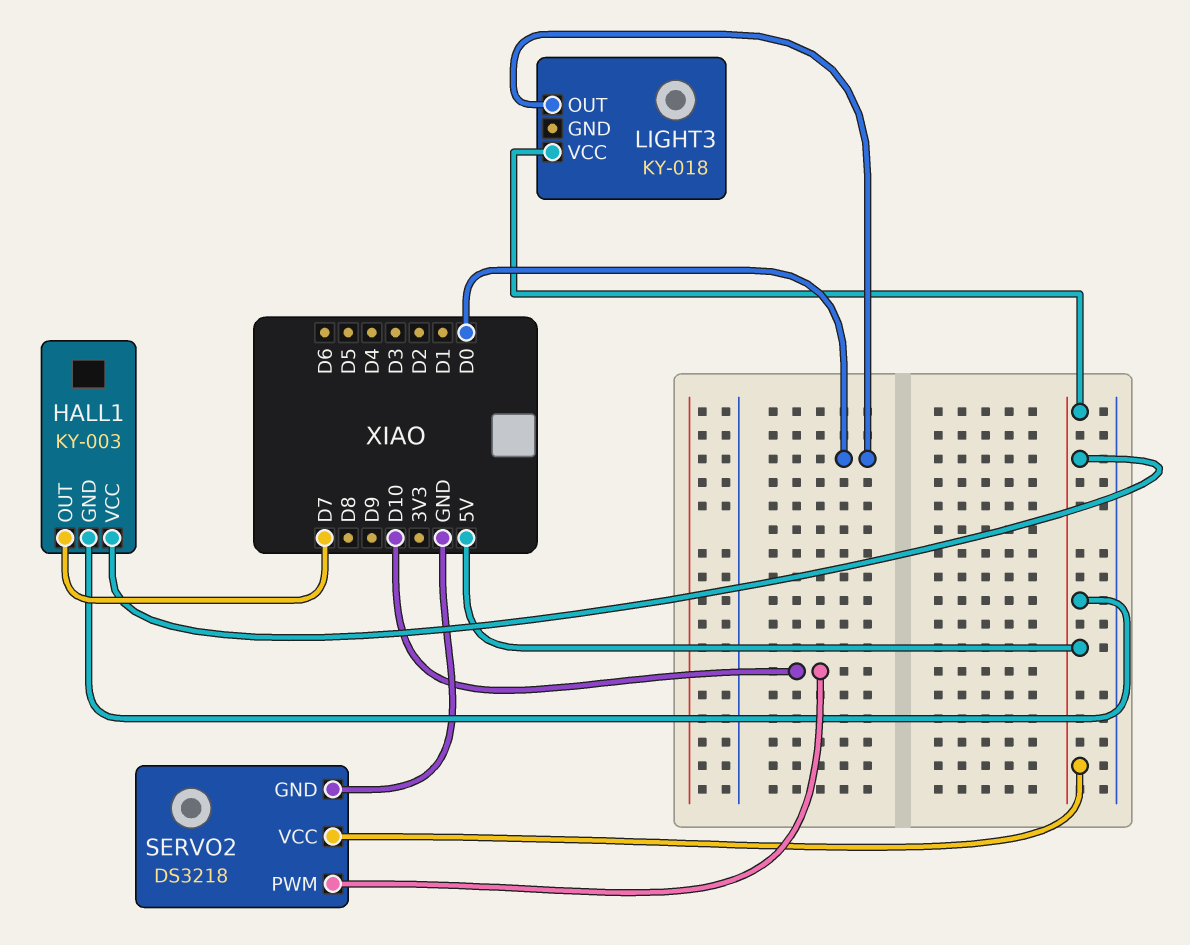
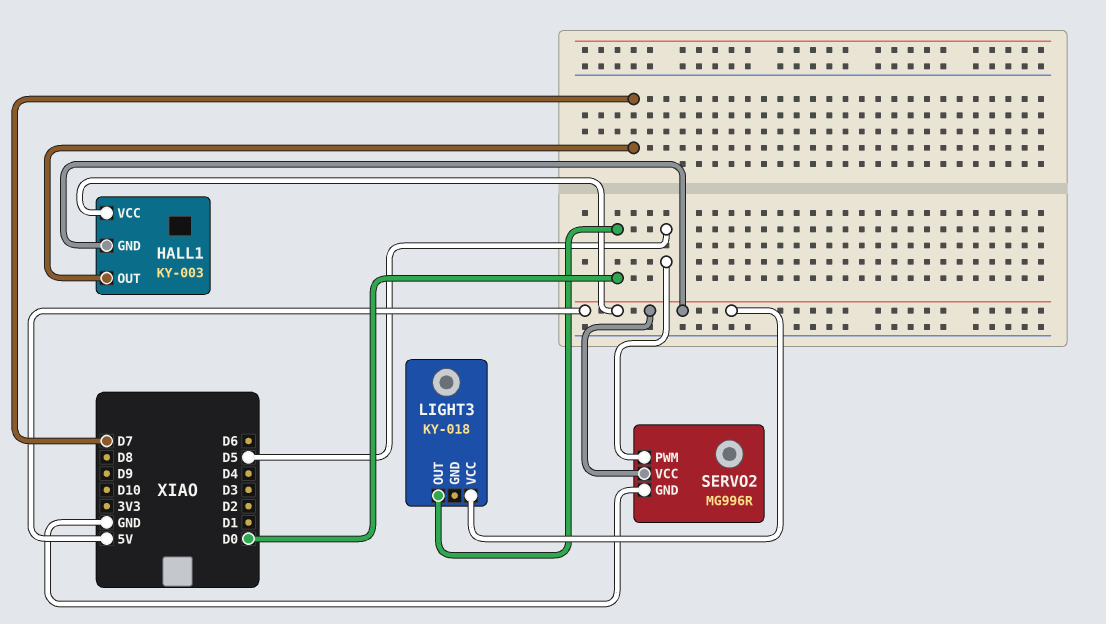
SERVO2: DS3218 -> MG996R
SERVO2 pin PWM: D10 -> D5

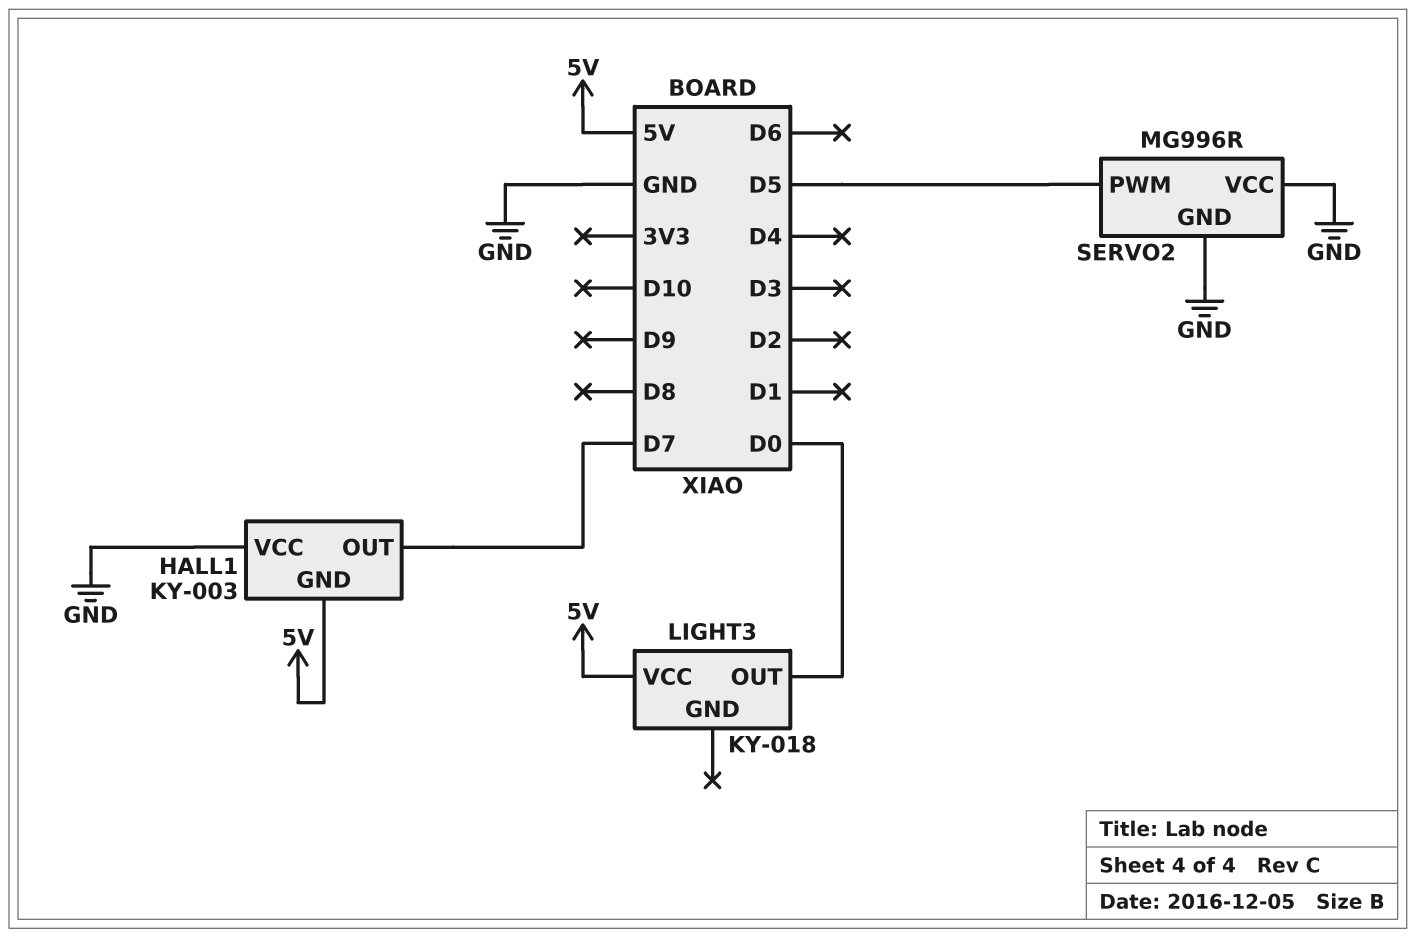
HALL1 pin VCC: 5V -> GND
SERVO2 pin VCC: 5V -> GND

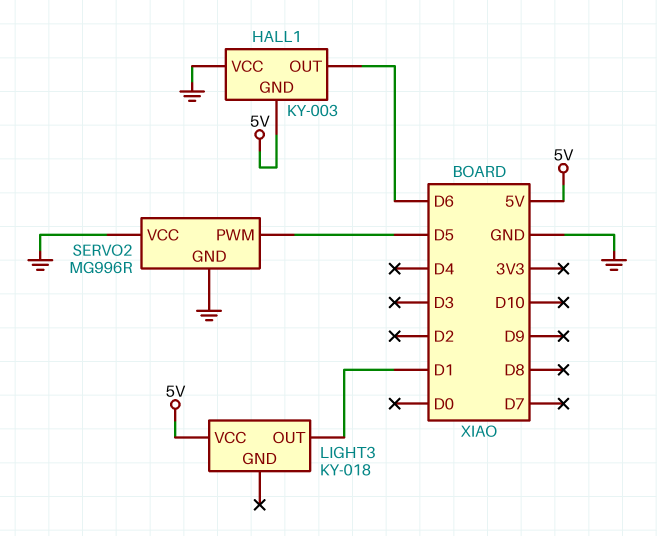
HALL1 pin OUT: D7 -> D6
LIGHT3 pin OUT: D0 -> D1

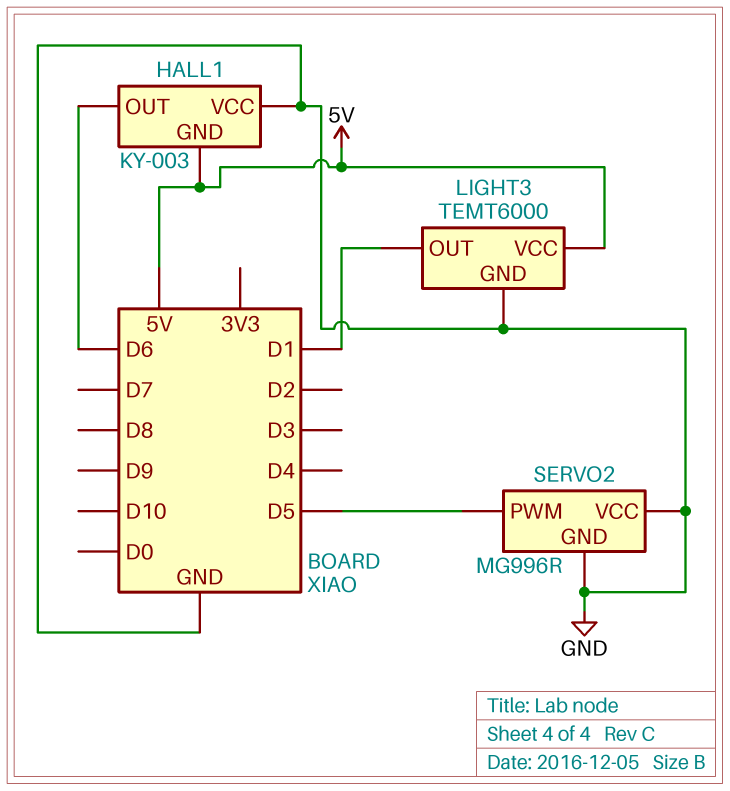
LIGHT3: KY-018 -> TEMT6000
LIGHT3 pin GND: none -> GND

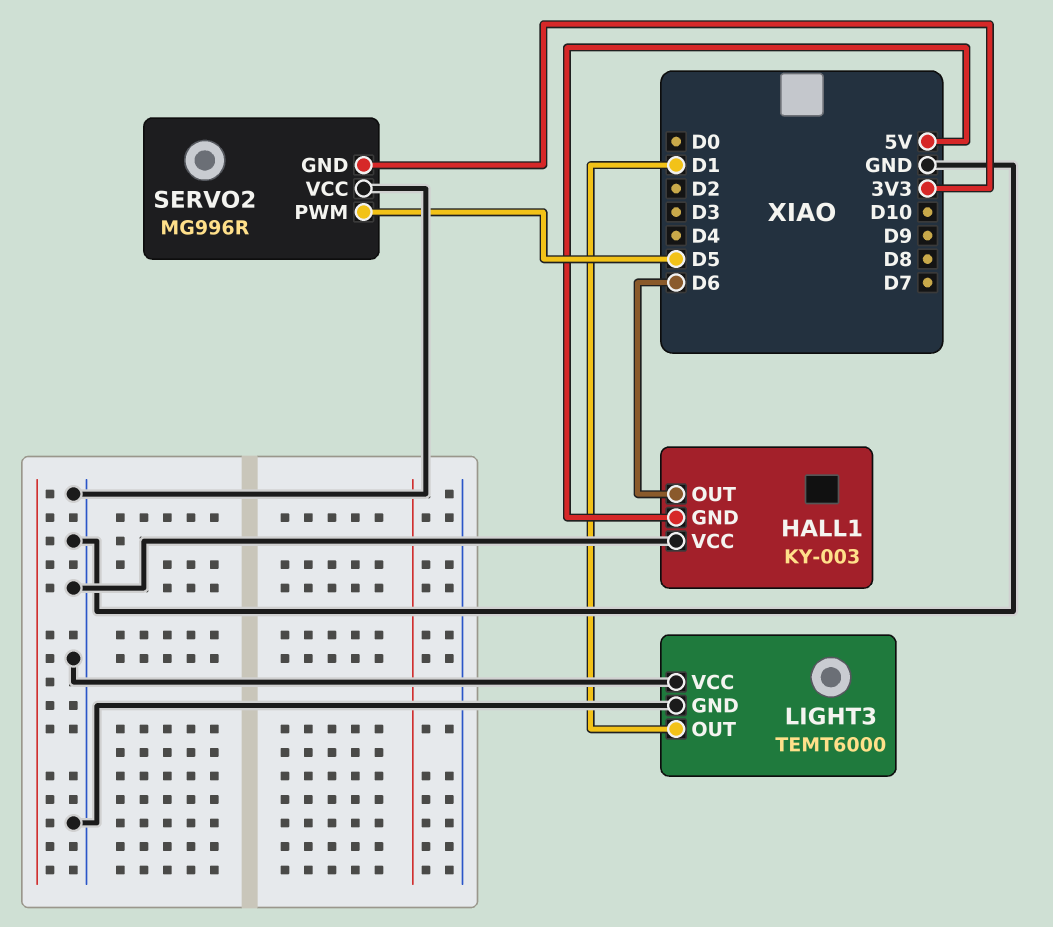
LIGHT3 pin VCC: 5V -> GND
SERVO2 pin GND: GND -> 3V3

